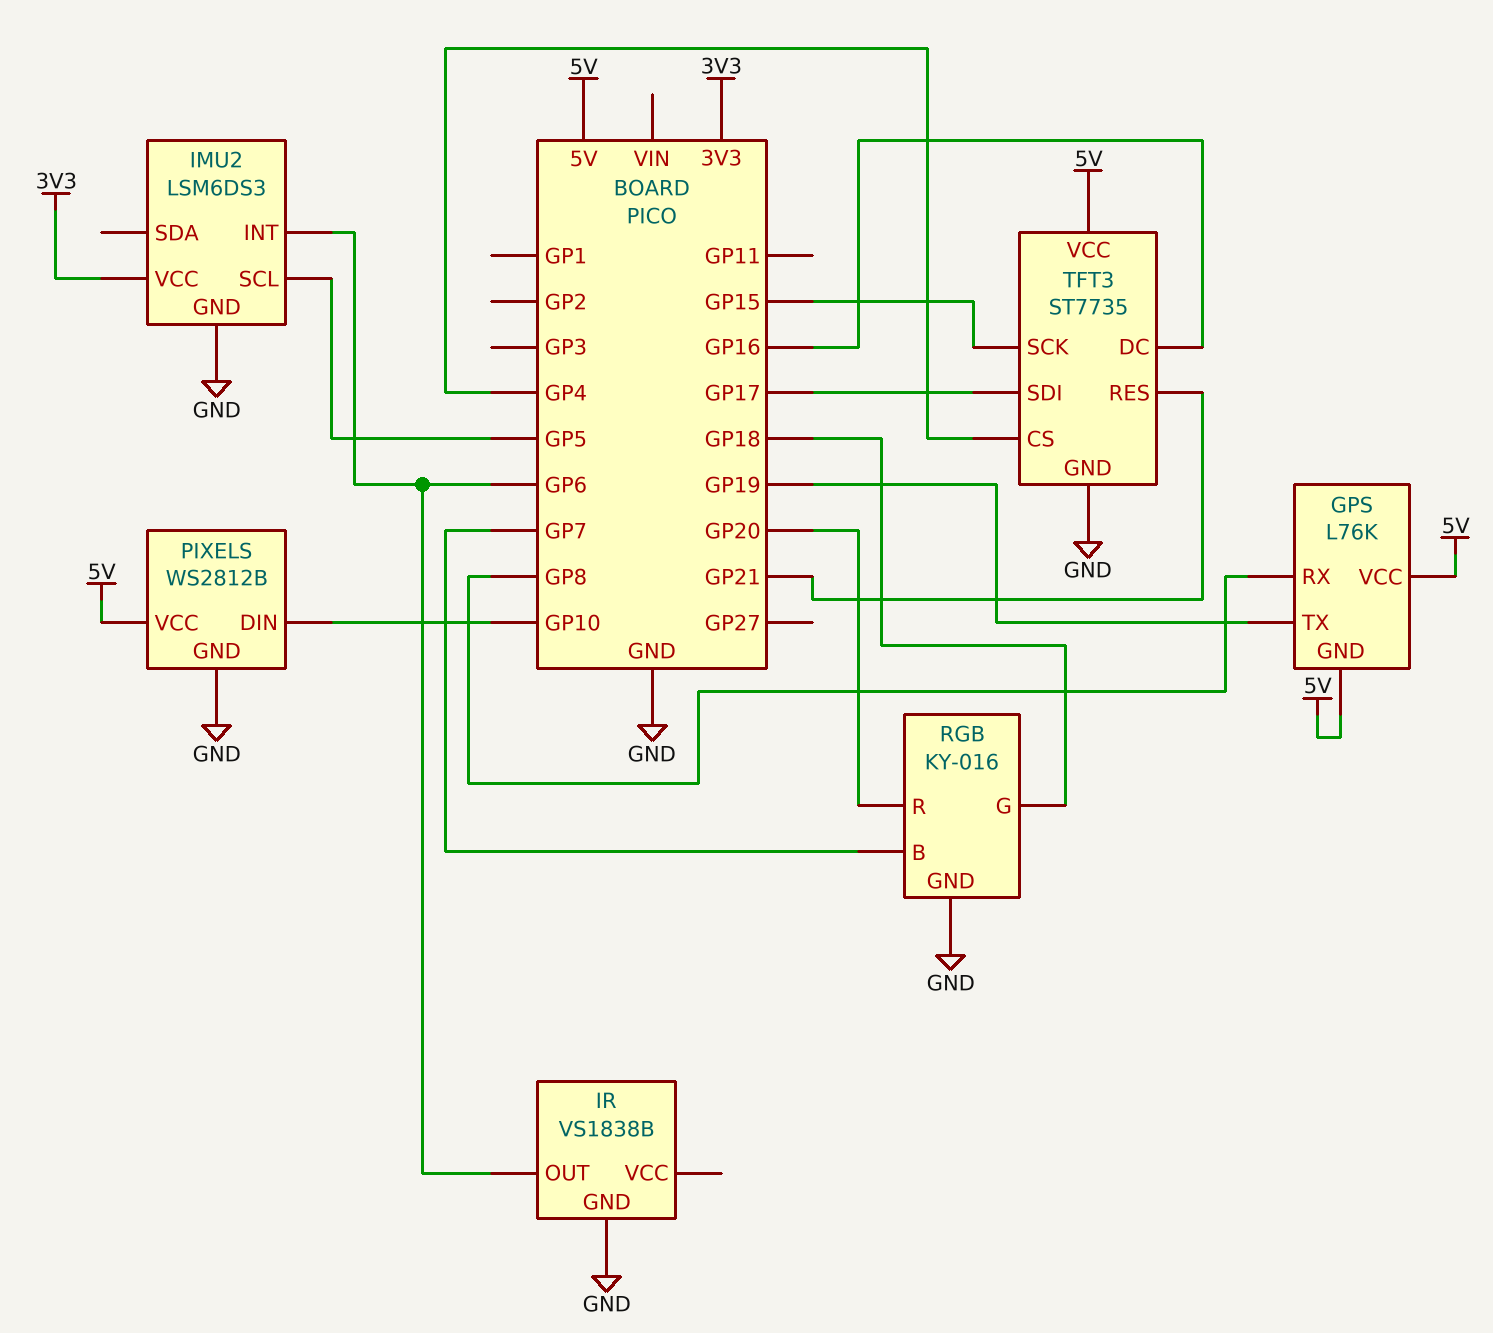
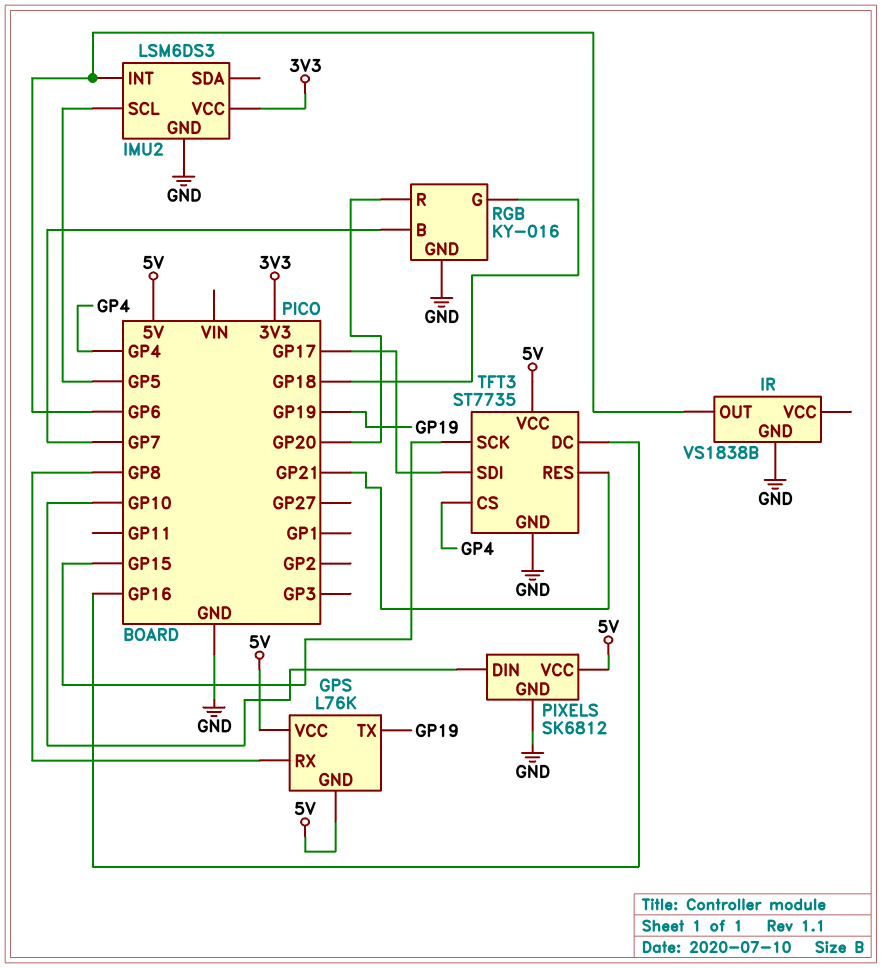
PIXELS: WS2812B -> SK6812

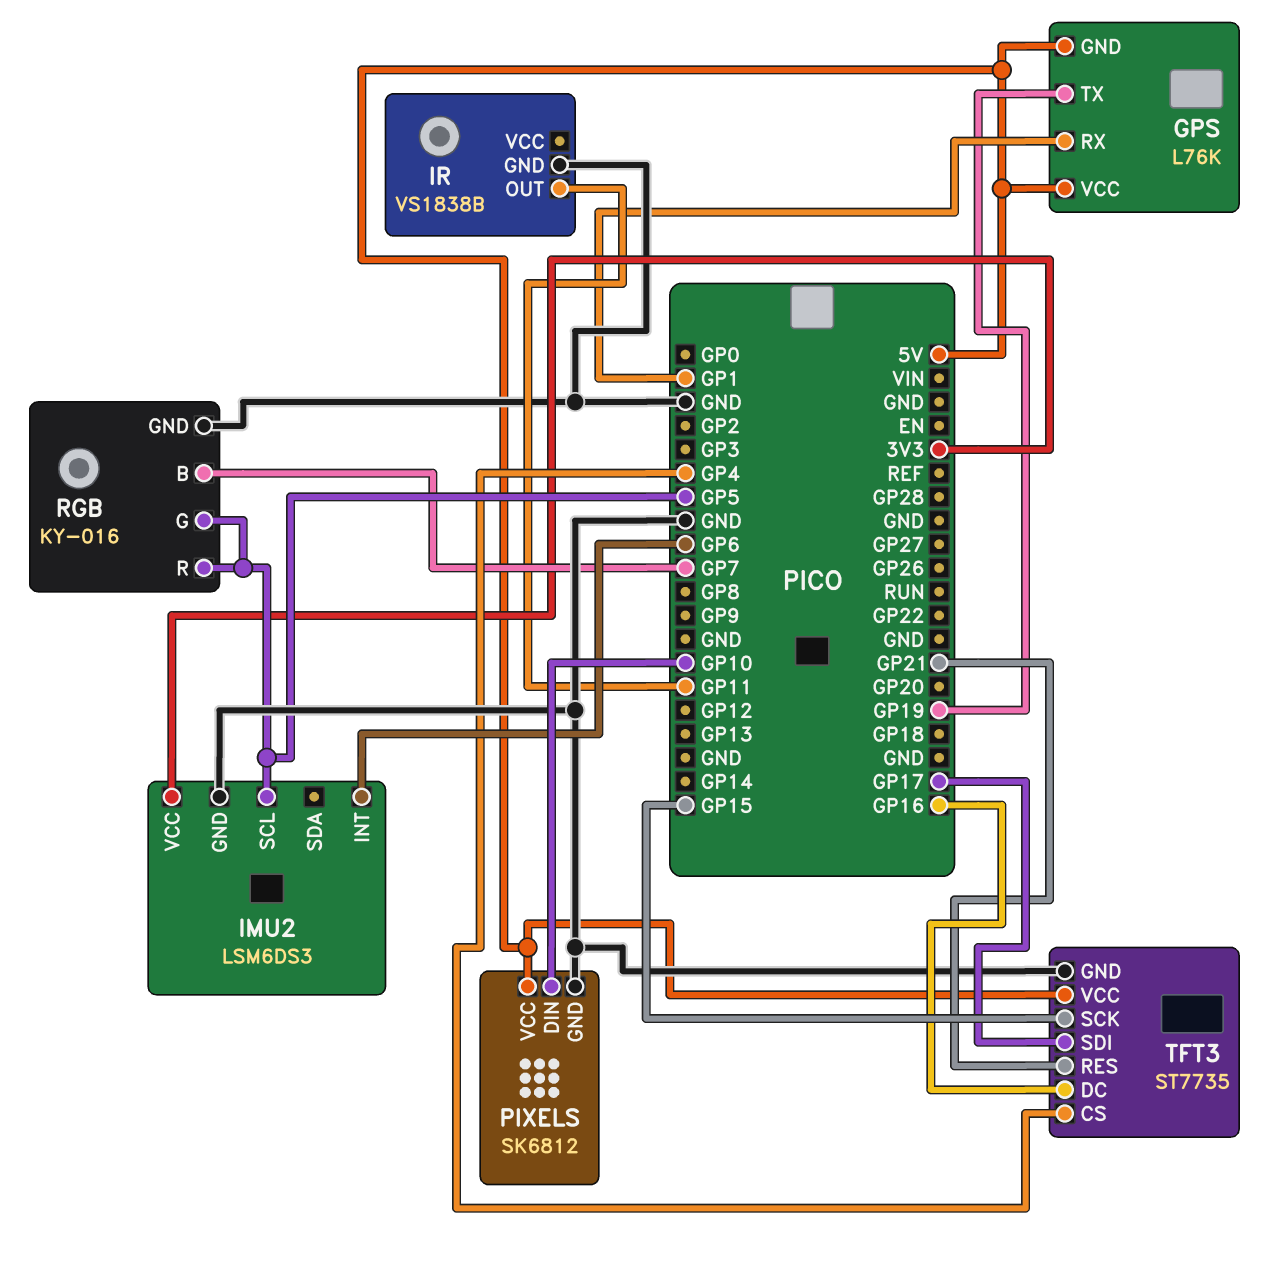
GPS pin RX: GP8 -> GP1
IR pin OUT: GP6 -> GP11
RGB pin G: GP18 -> GP5
RGB pin R: GP20 -> GP5

